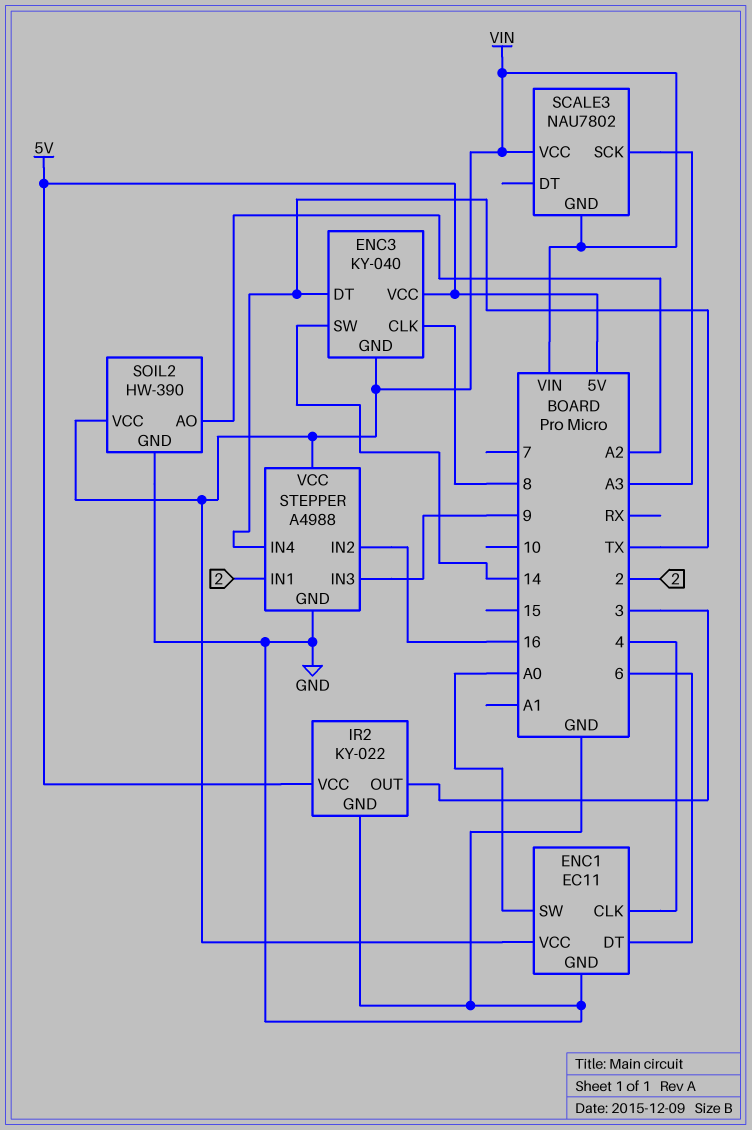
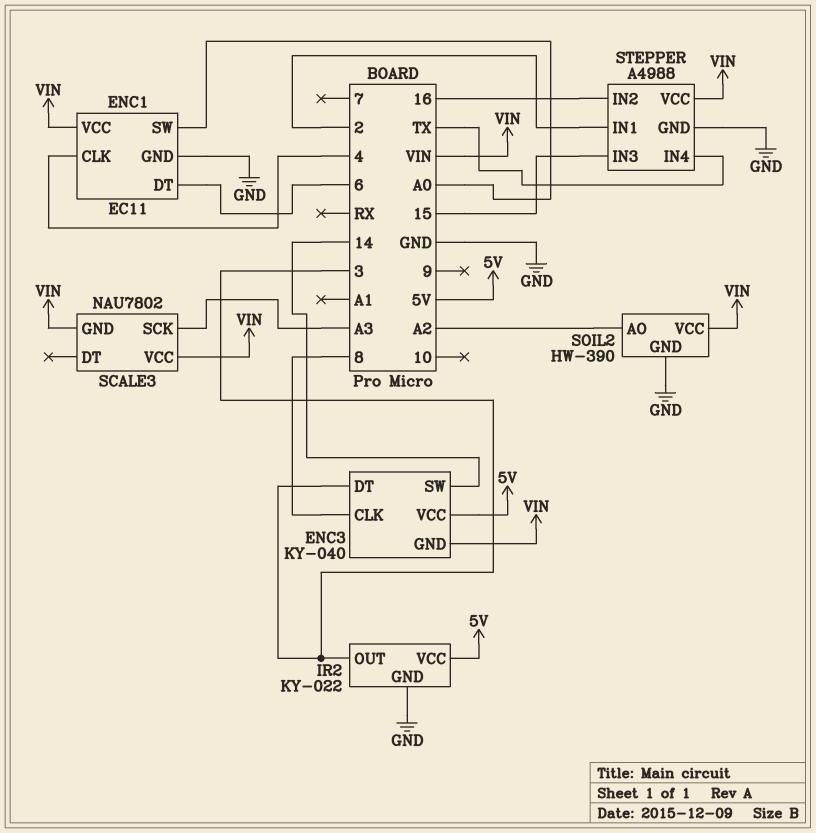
ENC3 pin DT: TX -> 3
STEPPER pin IN3: 9 -> 15

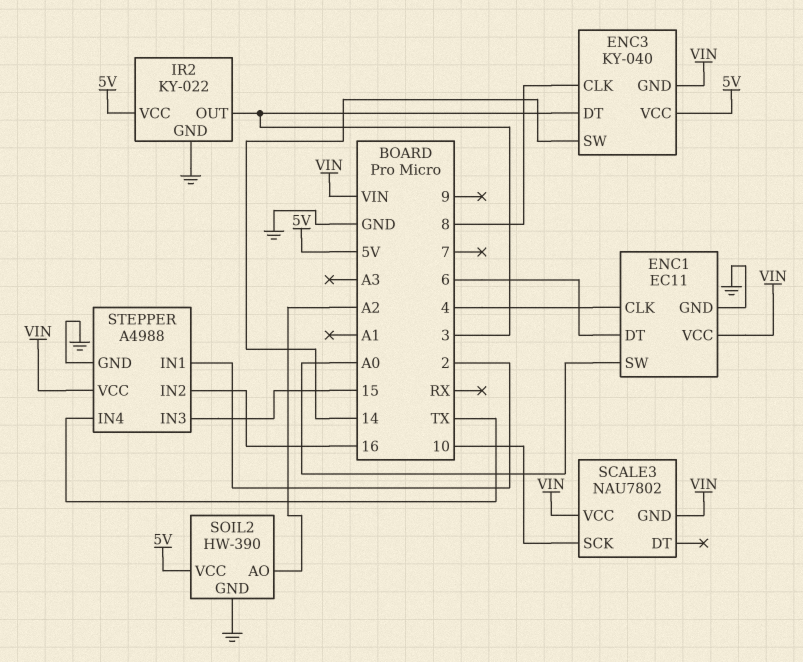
SCALE3 pin SCK: A3 -> 10
SOIL2 pin VCC: VIN -> 5V

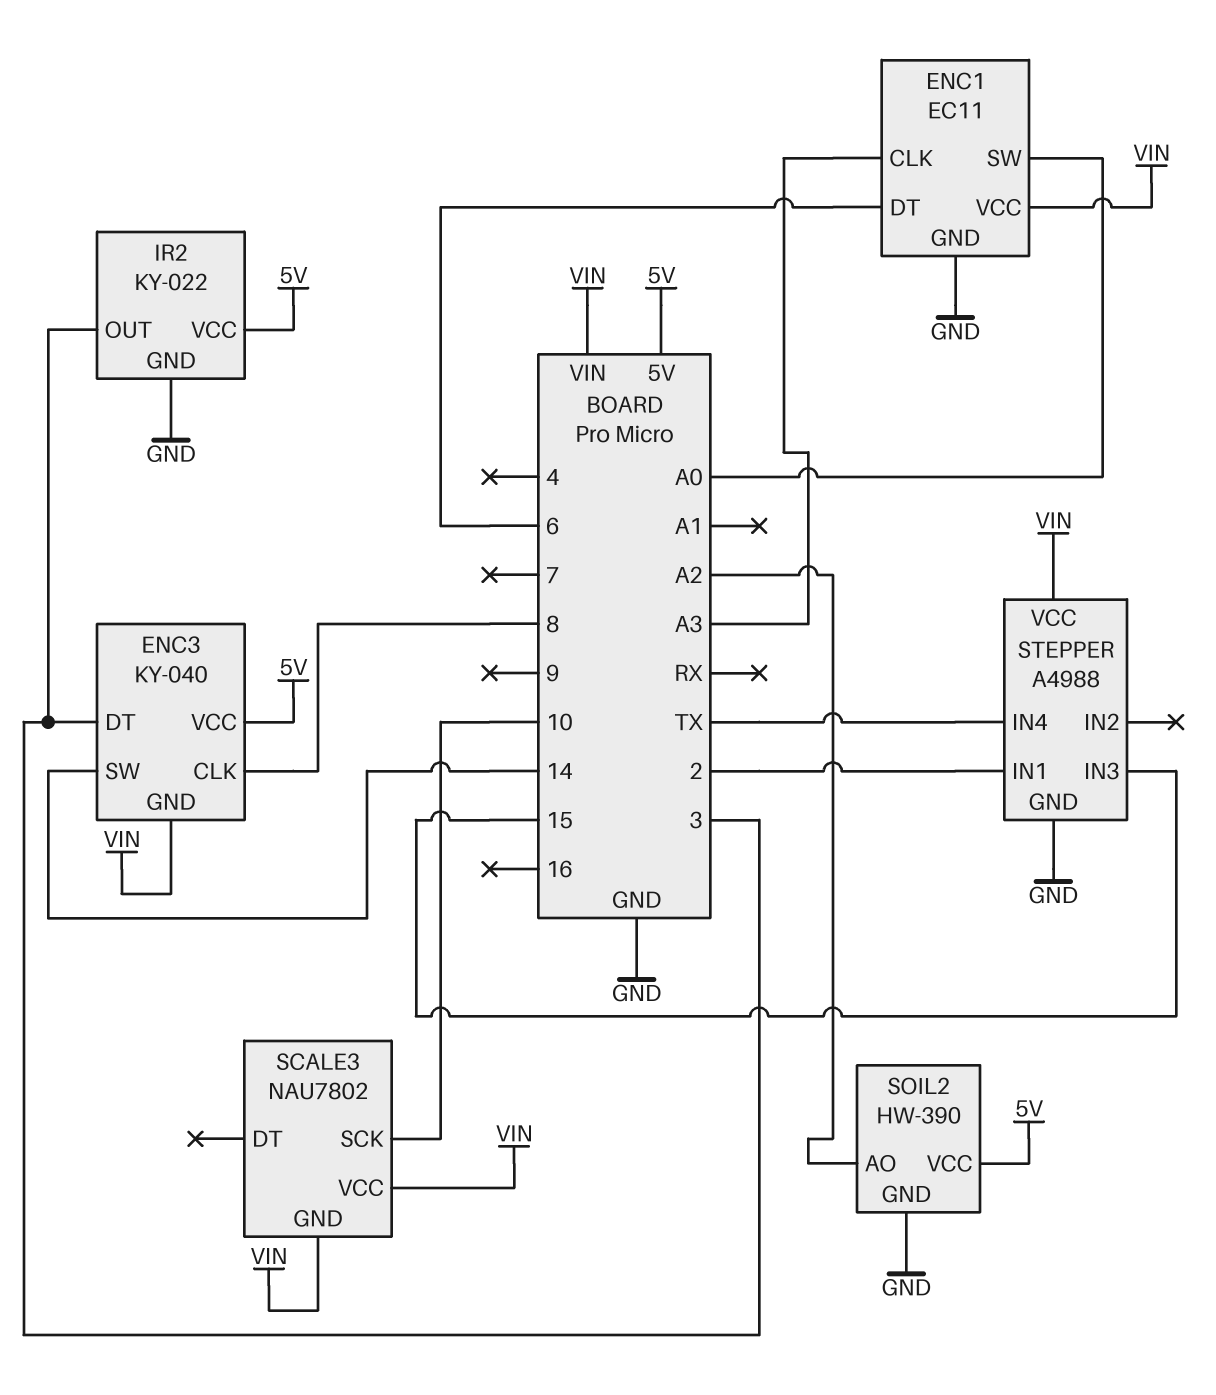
ENC1 pin CLK: 4 -> A3
STEPPER pin IN2: 16 -> none

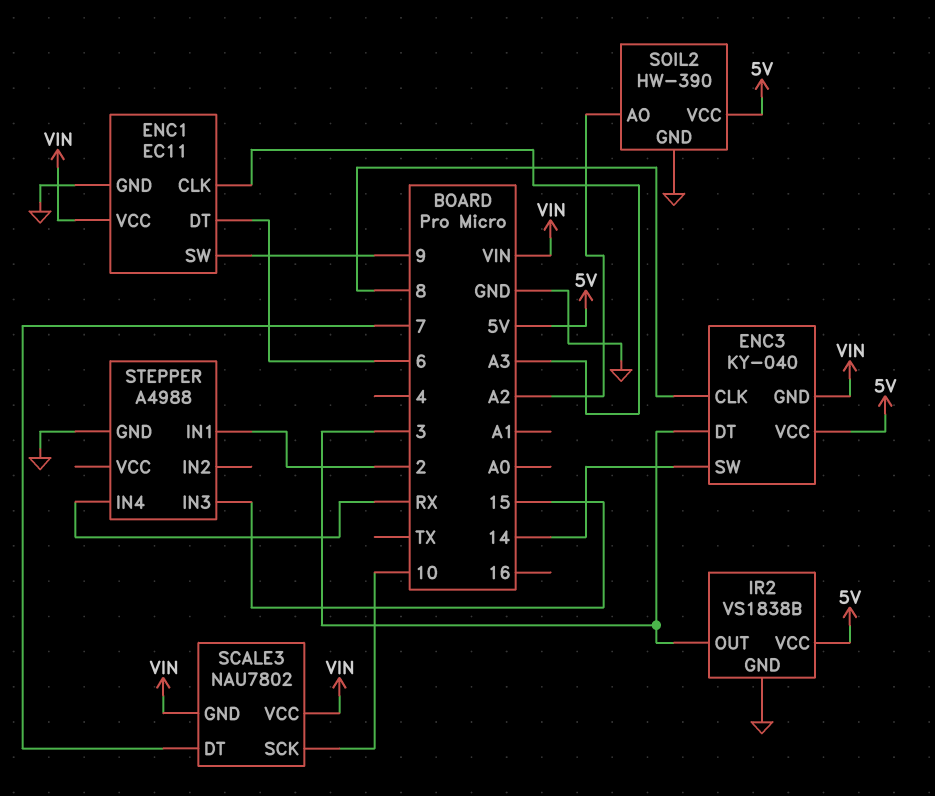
ENC1 pin SW: A0 -> 9
IR2: KY-022 -> VS1838B
SCALE3 pin DT: none -> 7
STEPPER pin IN4: TX -> RX
STEPPER pin VCC: VIN -> none

